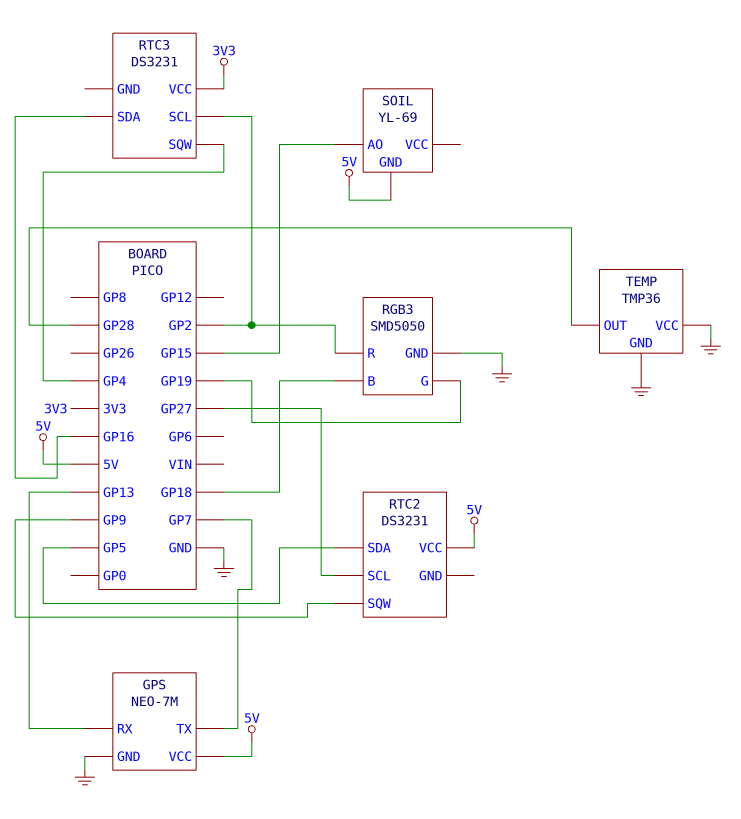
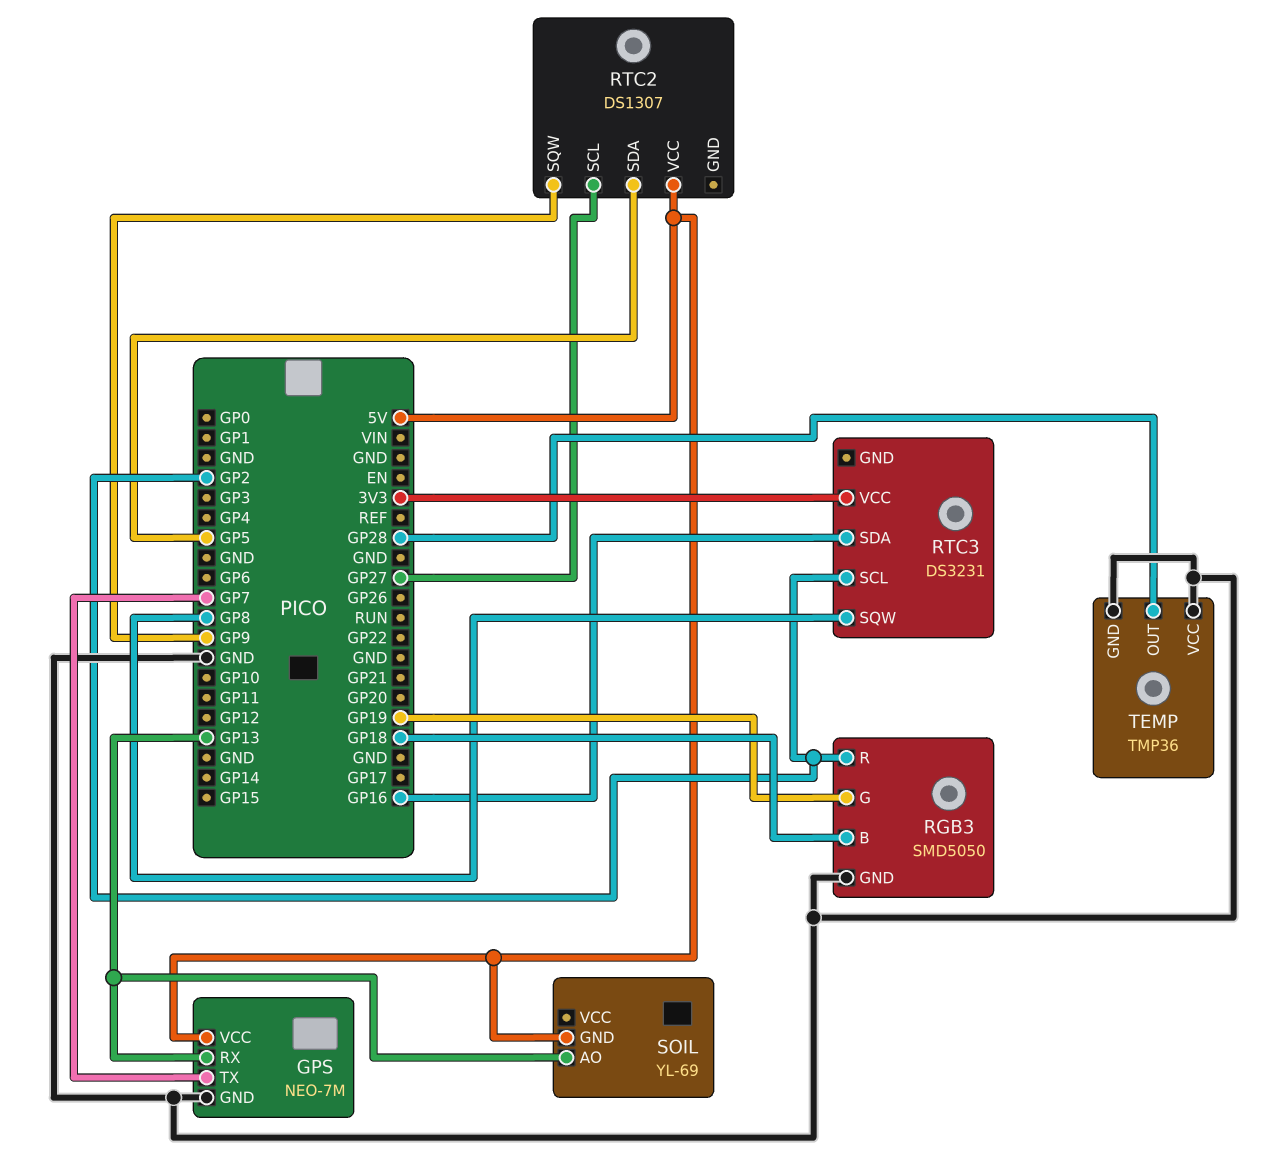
RTC2: DS3231 -> DS1307
RTC3 pin SQW: GP4 -> GP8
SOIL pin AO: GP15 -> GP13

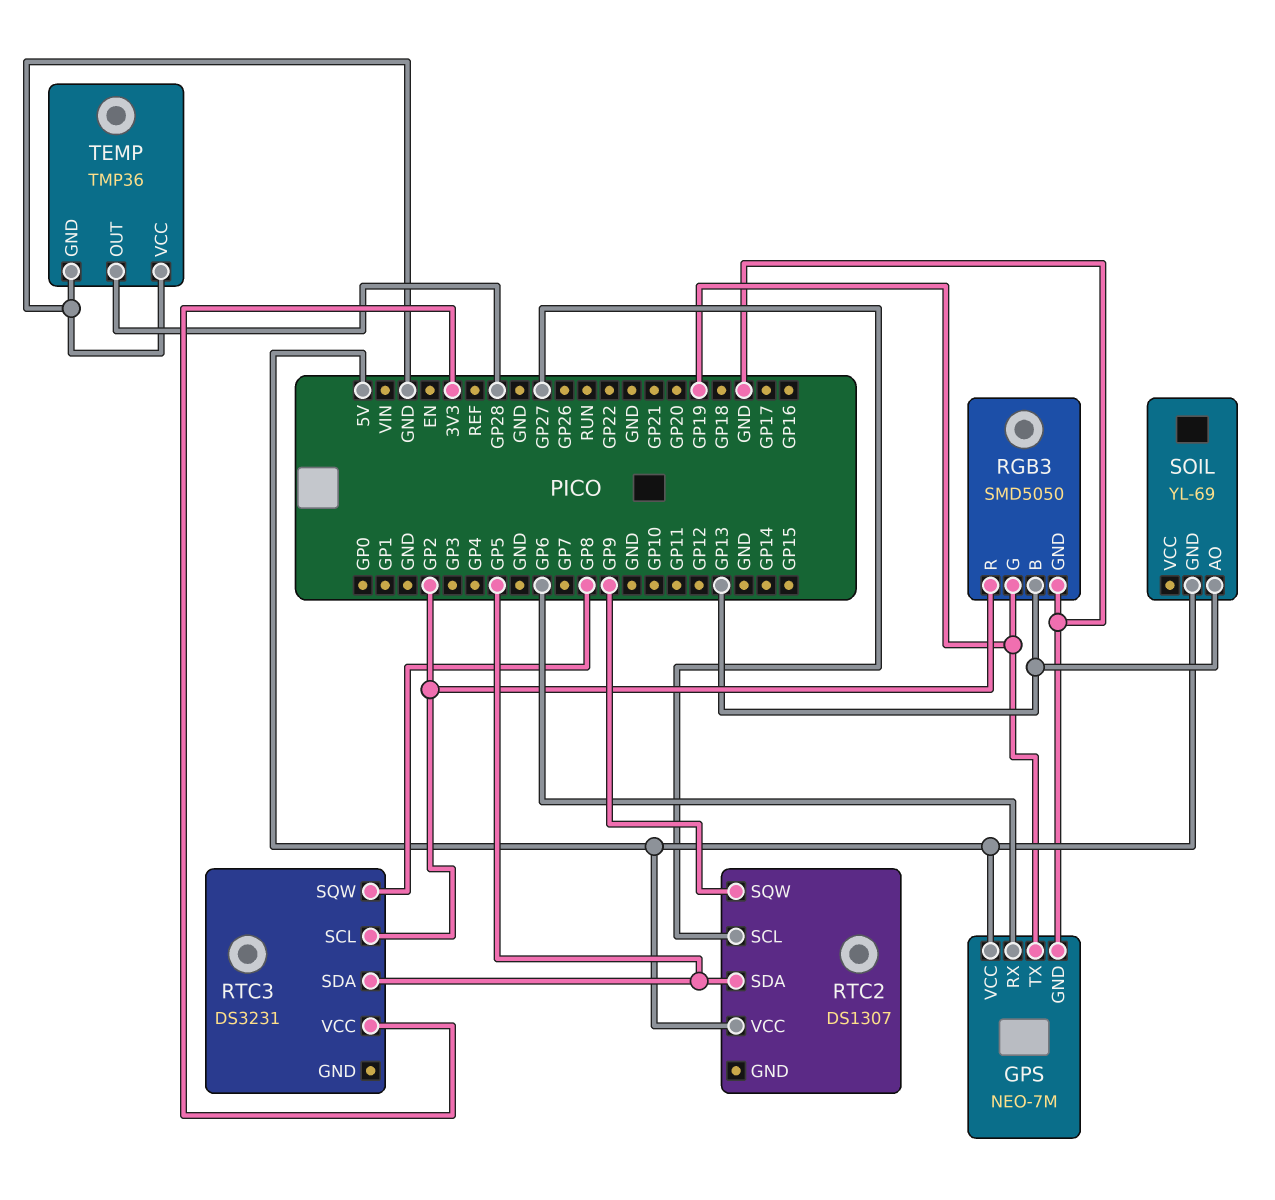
GPS pin RX: GP13 -> GP6
GPS pin TX: GP7 -> GP19
RGB3 pin B: GP18 -> GP13
RTC3 pin SDA: GP16 -> GP5

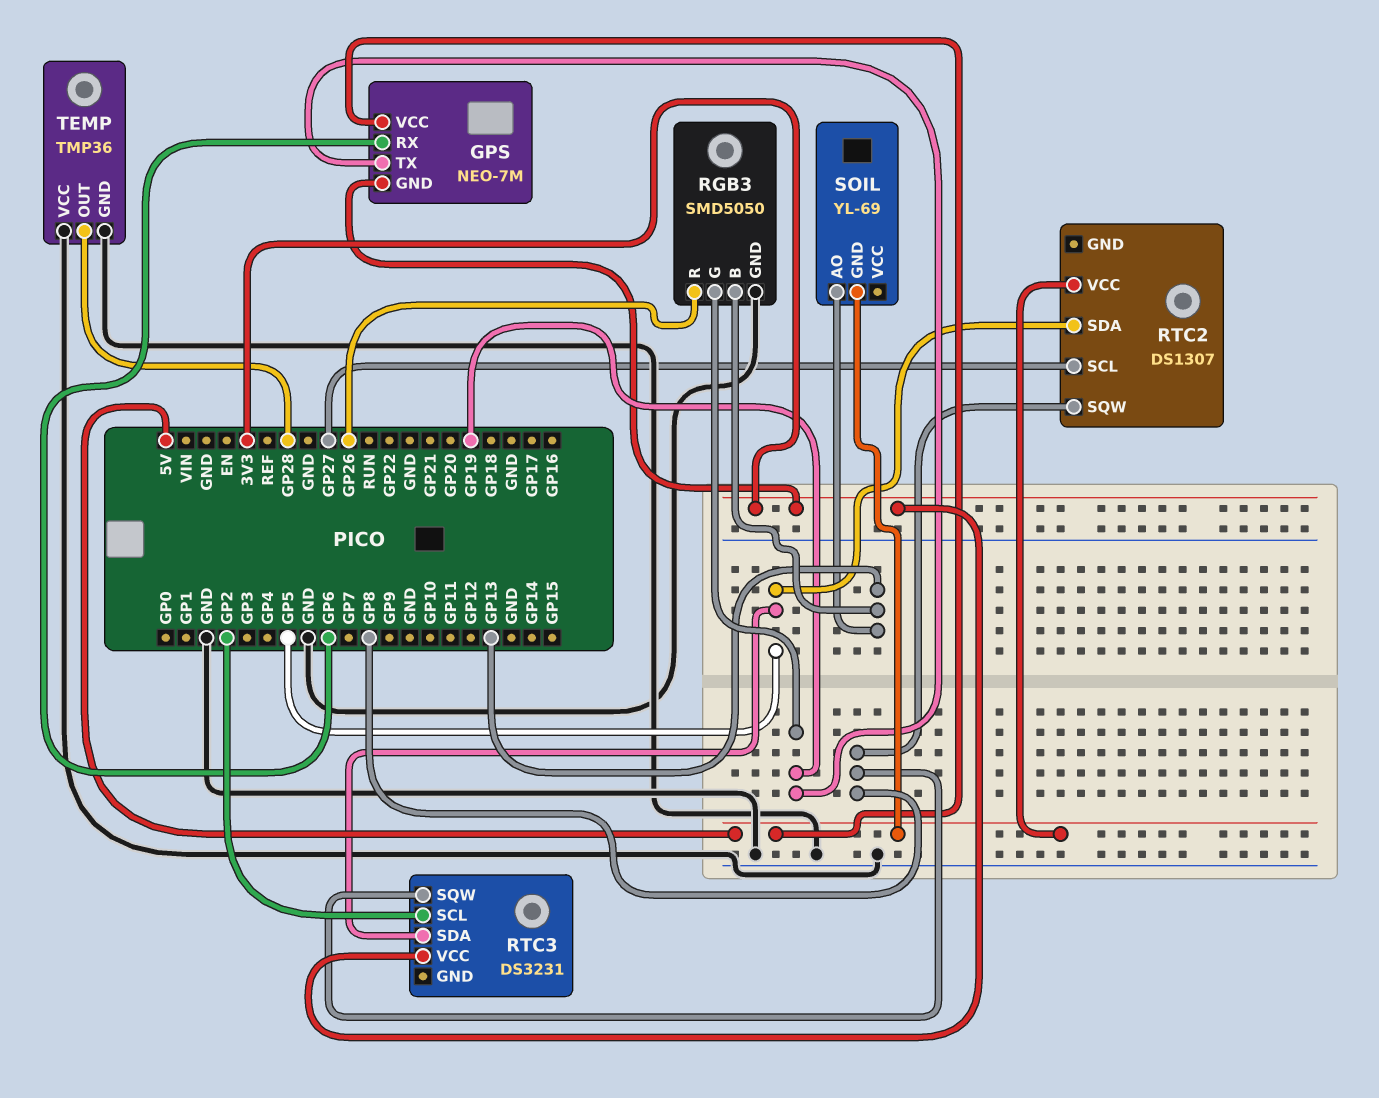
GPS pin GND: GND -> 3V3
RGB3 pin R: GP2 -> GP26
RTC2 pin SQW: GP9 -> GP8

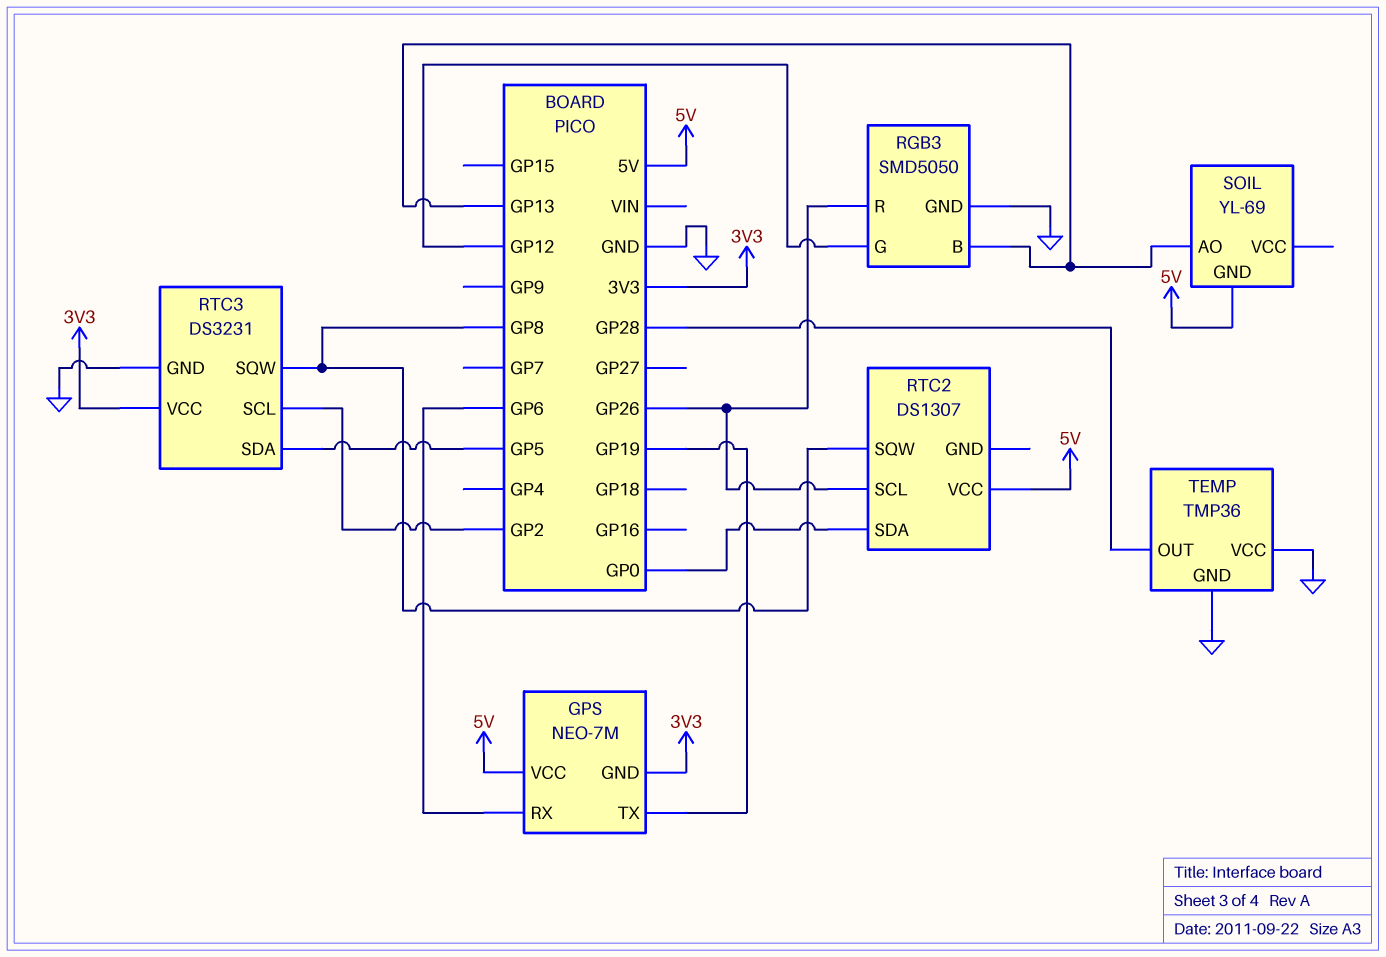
RGB3 pin G: GP19 -> GP12
RTC2 pin SCL: GP27 -> GP26
RTC2 pin SDA: GP5 -> GP0
RTC3 pin GND: none -> GND

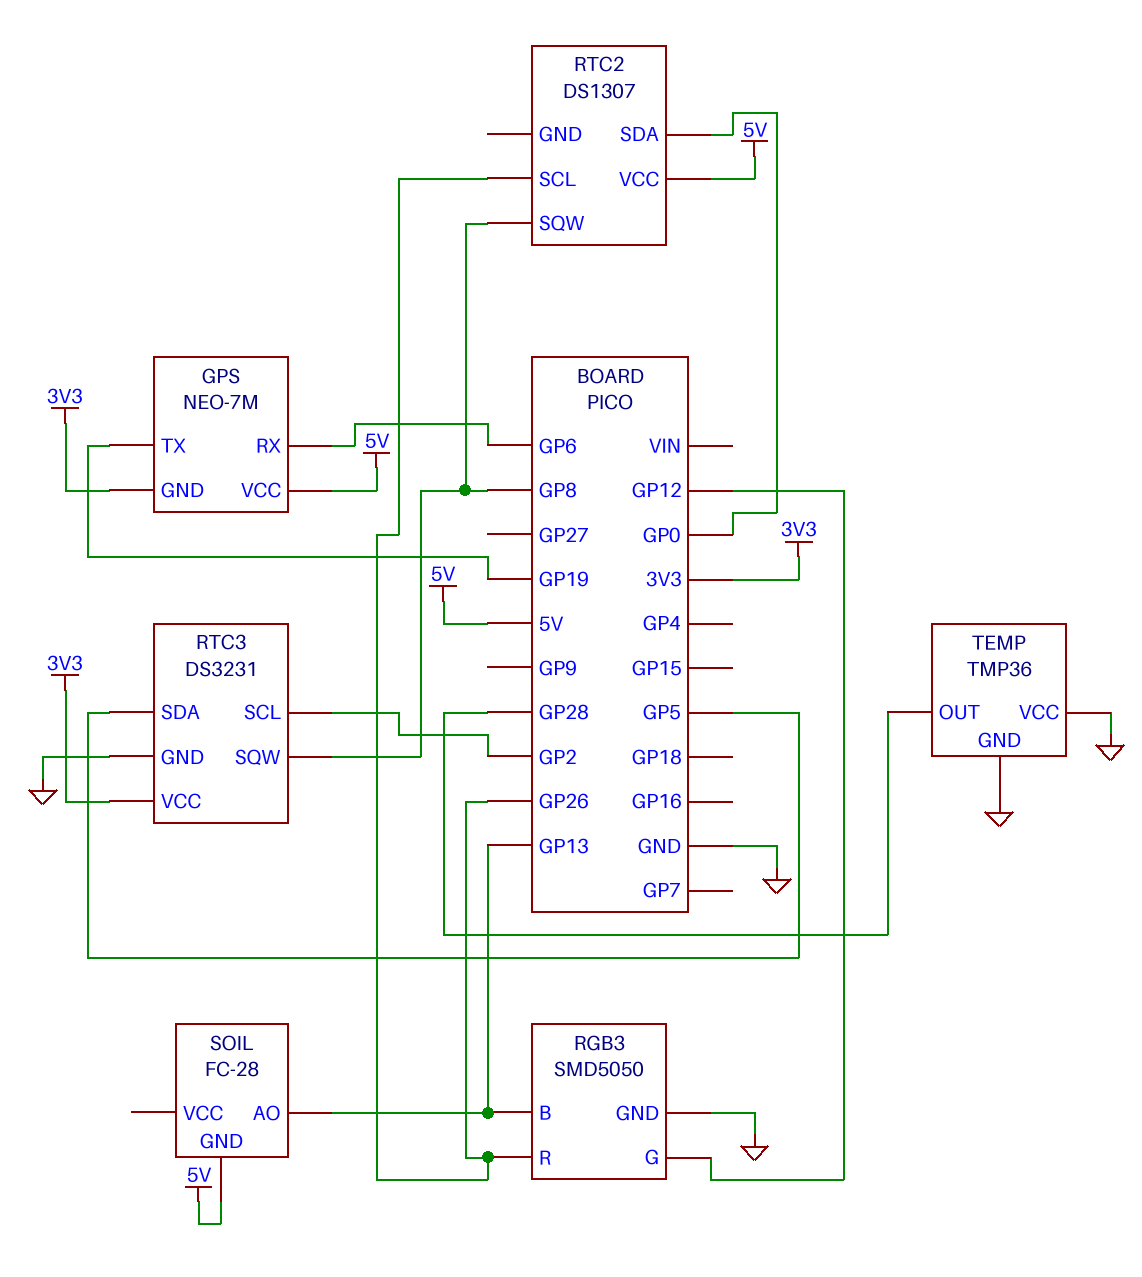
SOIL: YL-69 -> FC-28

